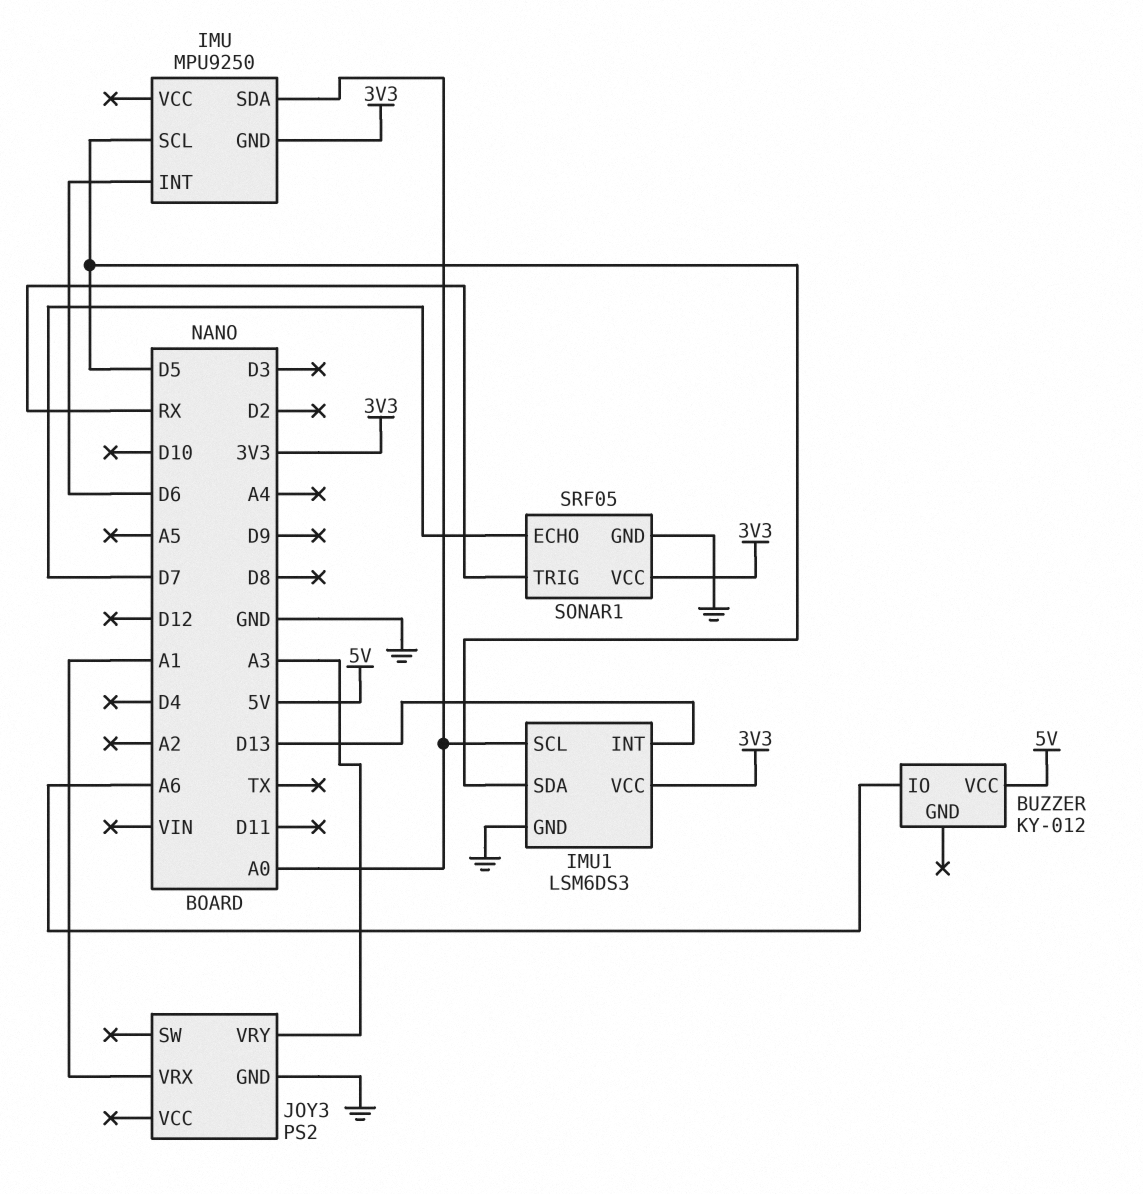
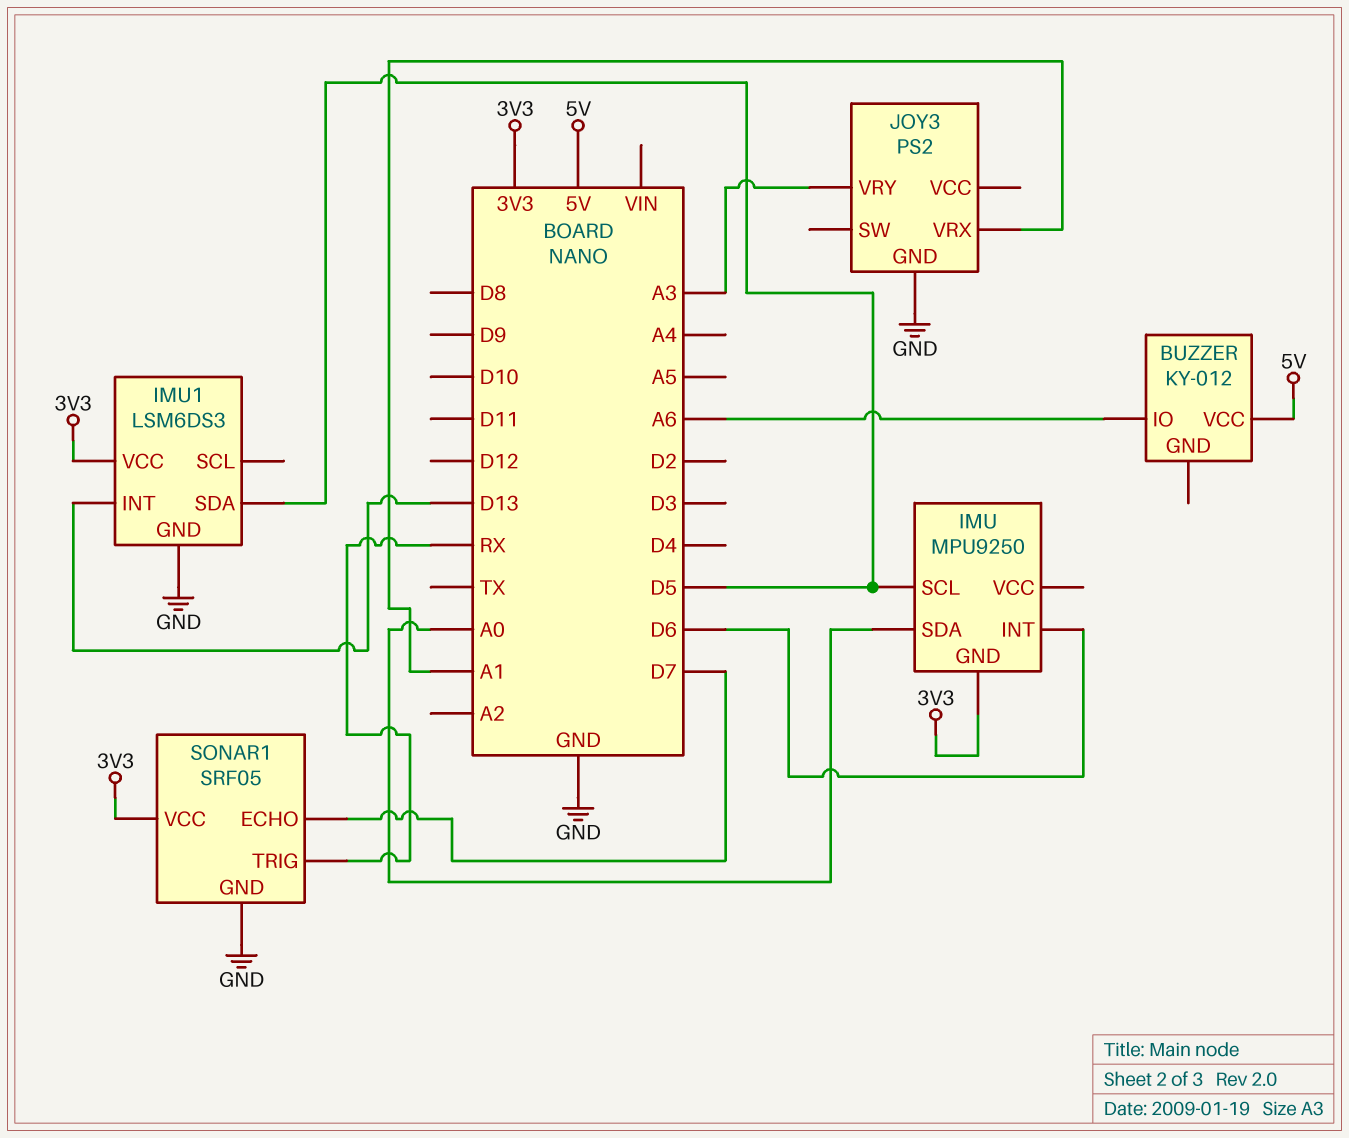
IMU1 pin SCL: A0 -> none

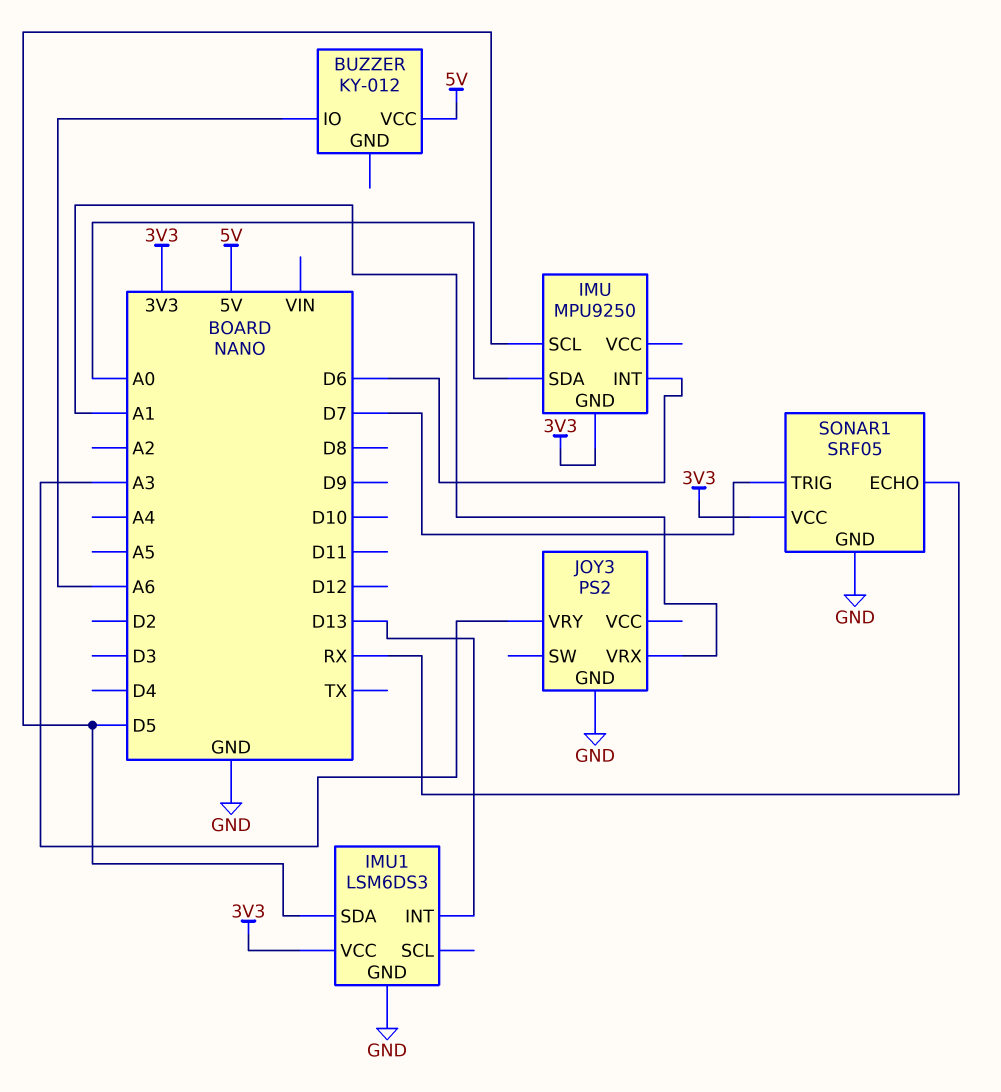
SONAR1 pin ECHO: D7 -> RX
SONAR1 pin TRIG: RX -> D7

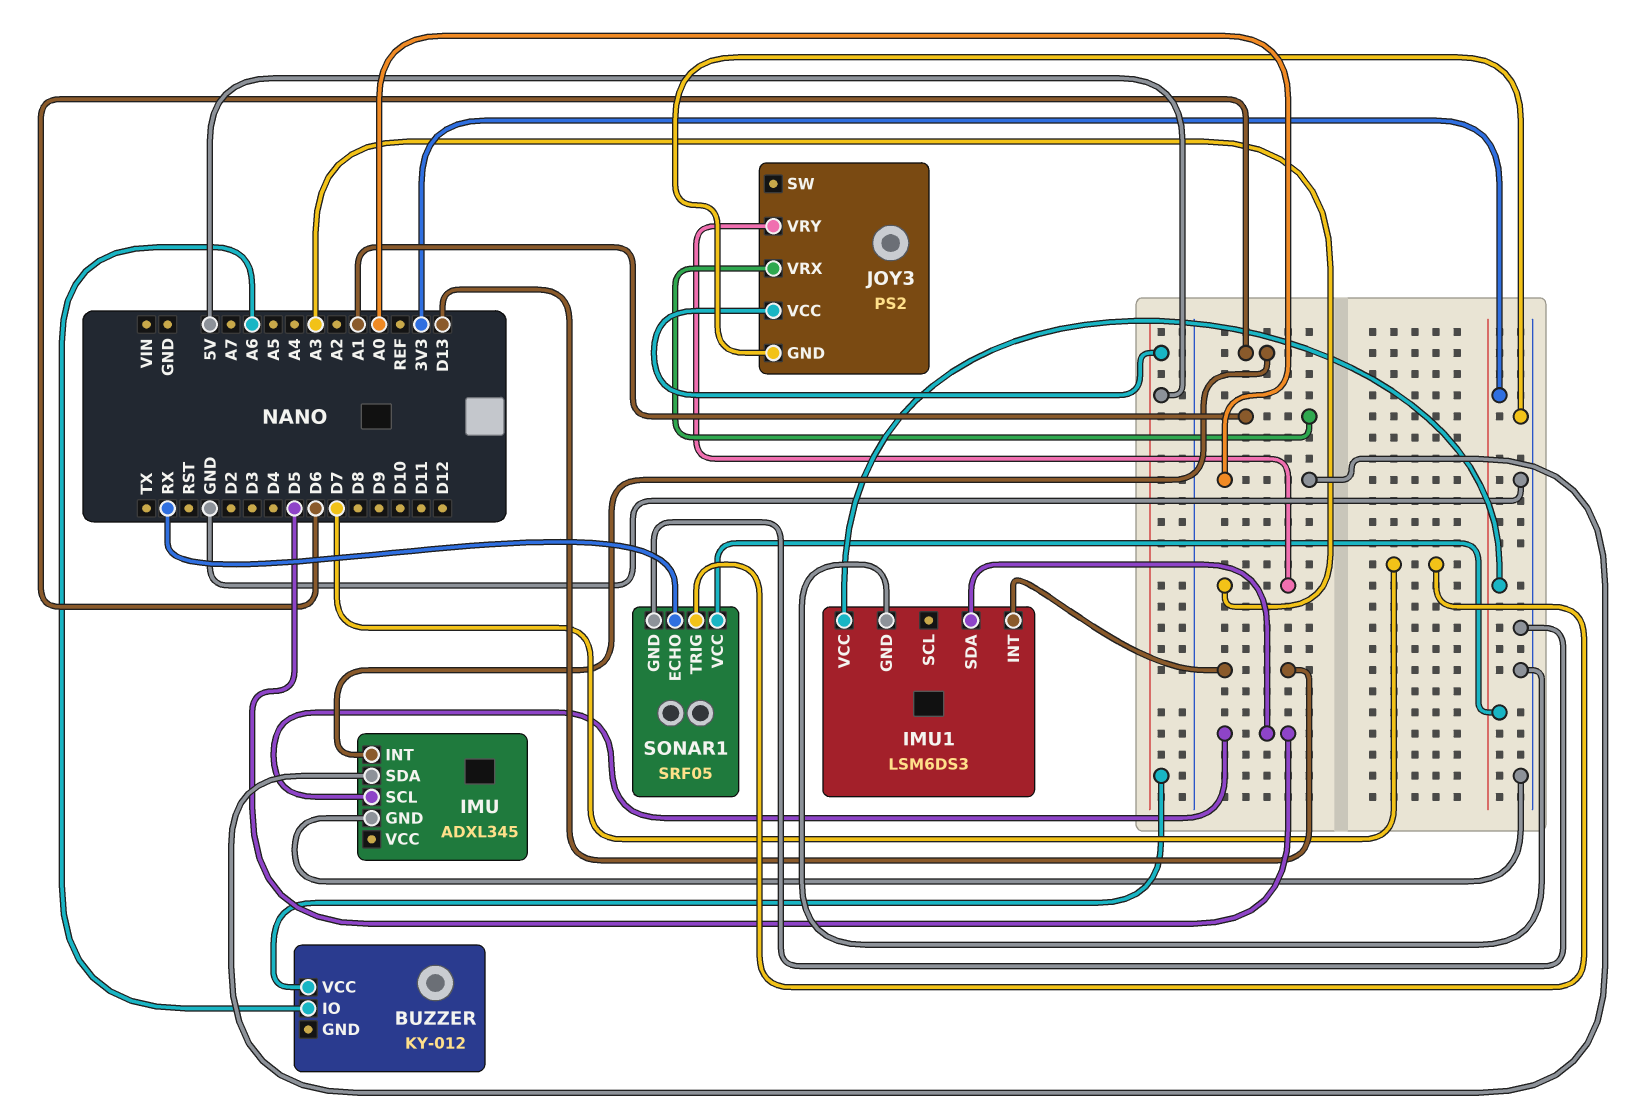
IMU: MPU9250 -> ADXL345
IMU pin GND: 3V3 -> GND
JOY3 pin VCC: none -> 5V

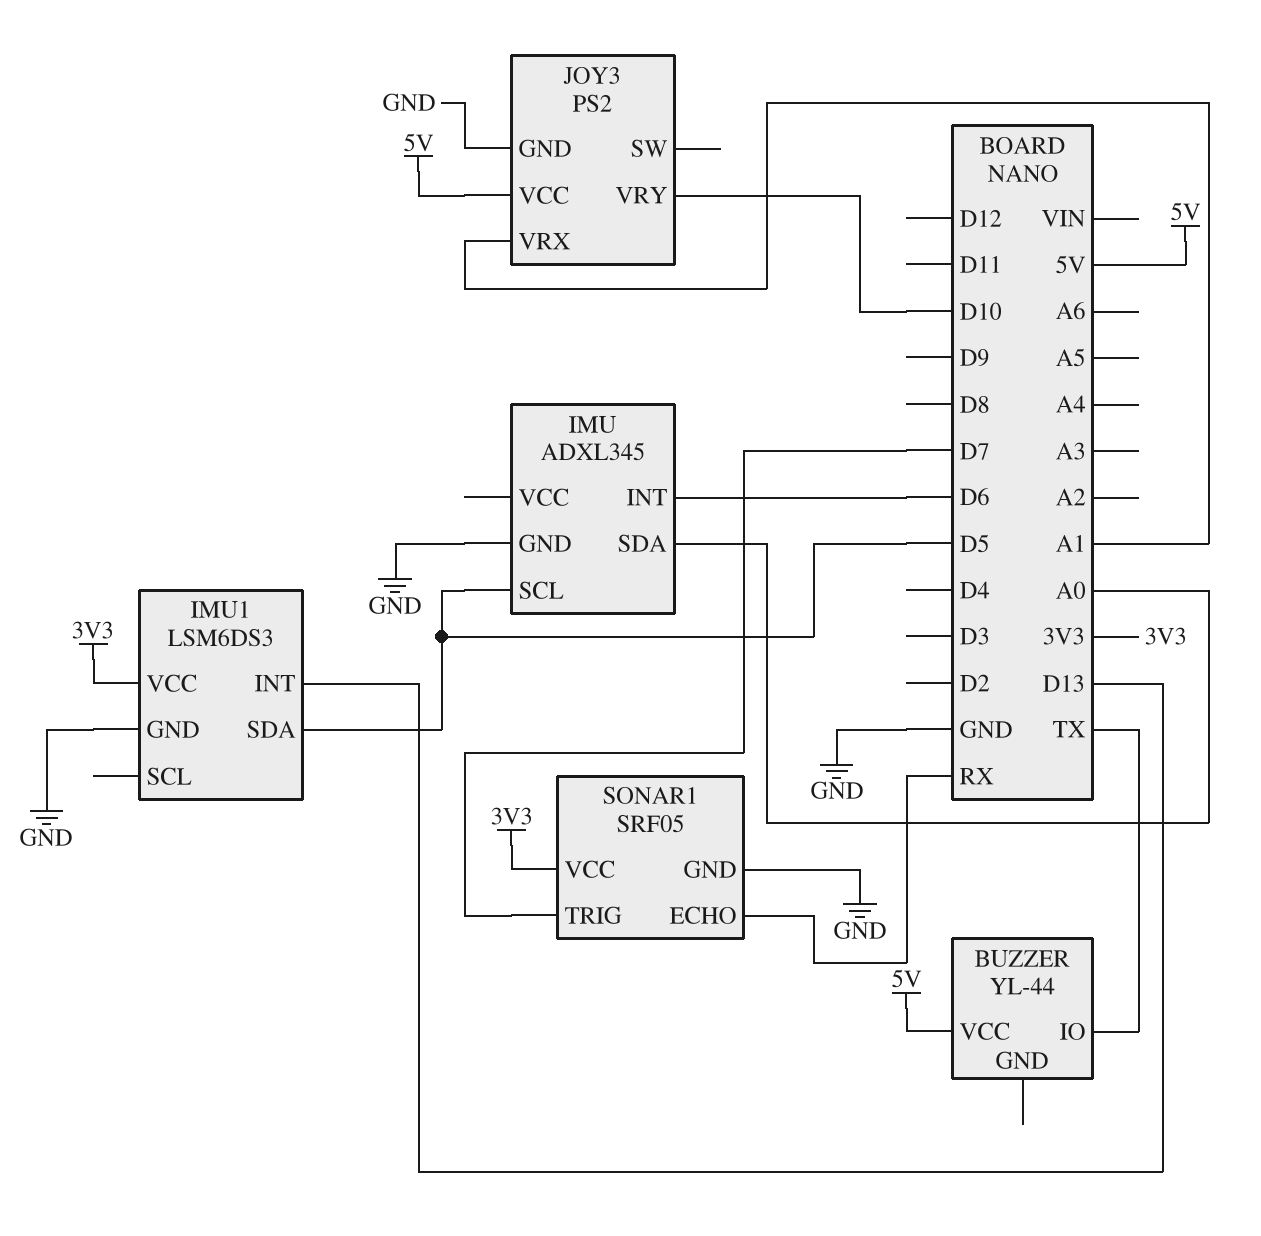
BUZZER: KY-012 -> YL-44
BUZZER pin IO: A6 -> TX
JOY3 pin VRY: A3 -> D10

